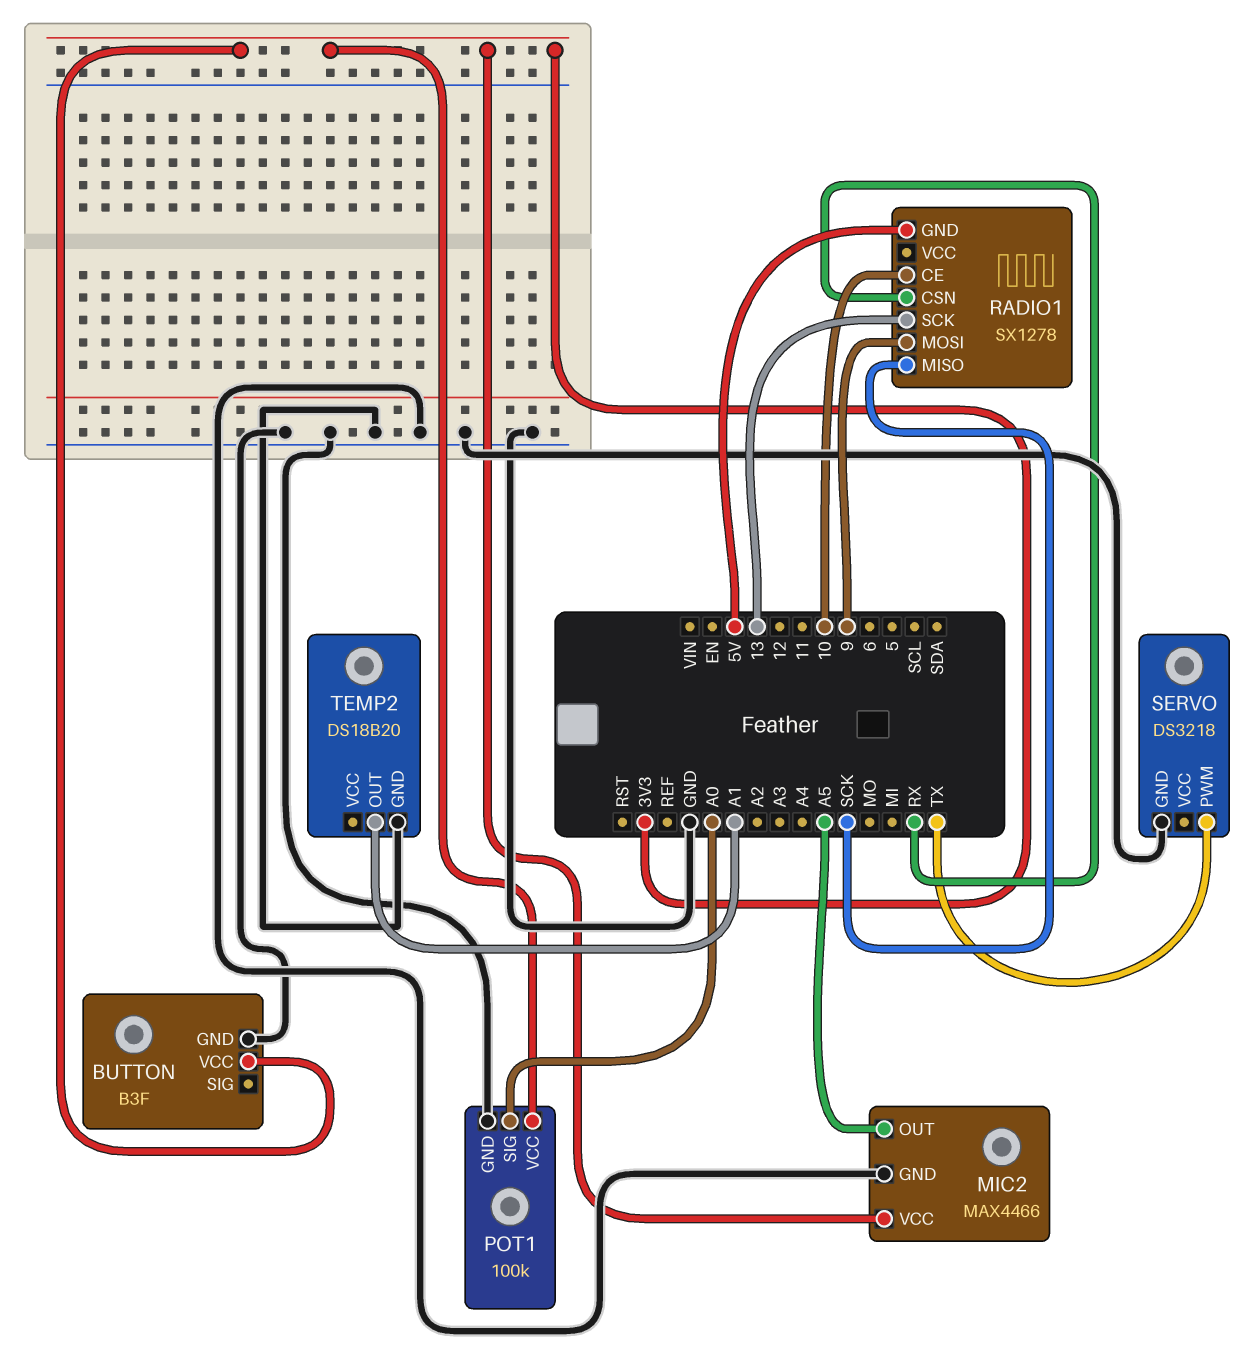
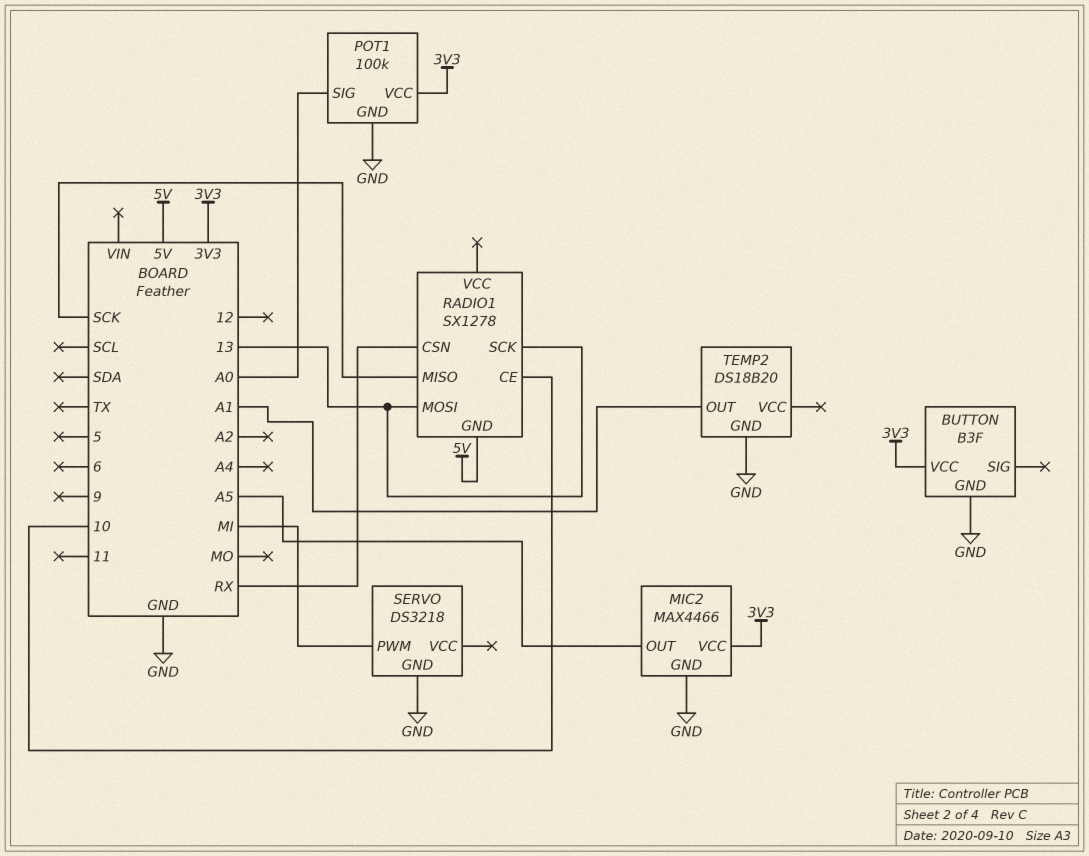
RADIO1 pin MOSI: 9 -> 13
SERVO pin PWM: TX -> MI

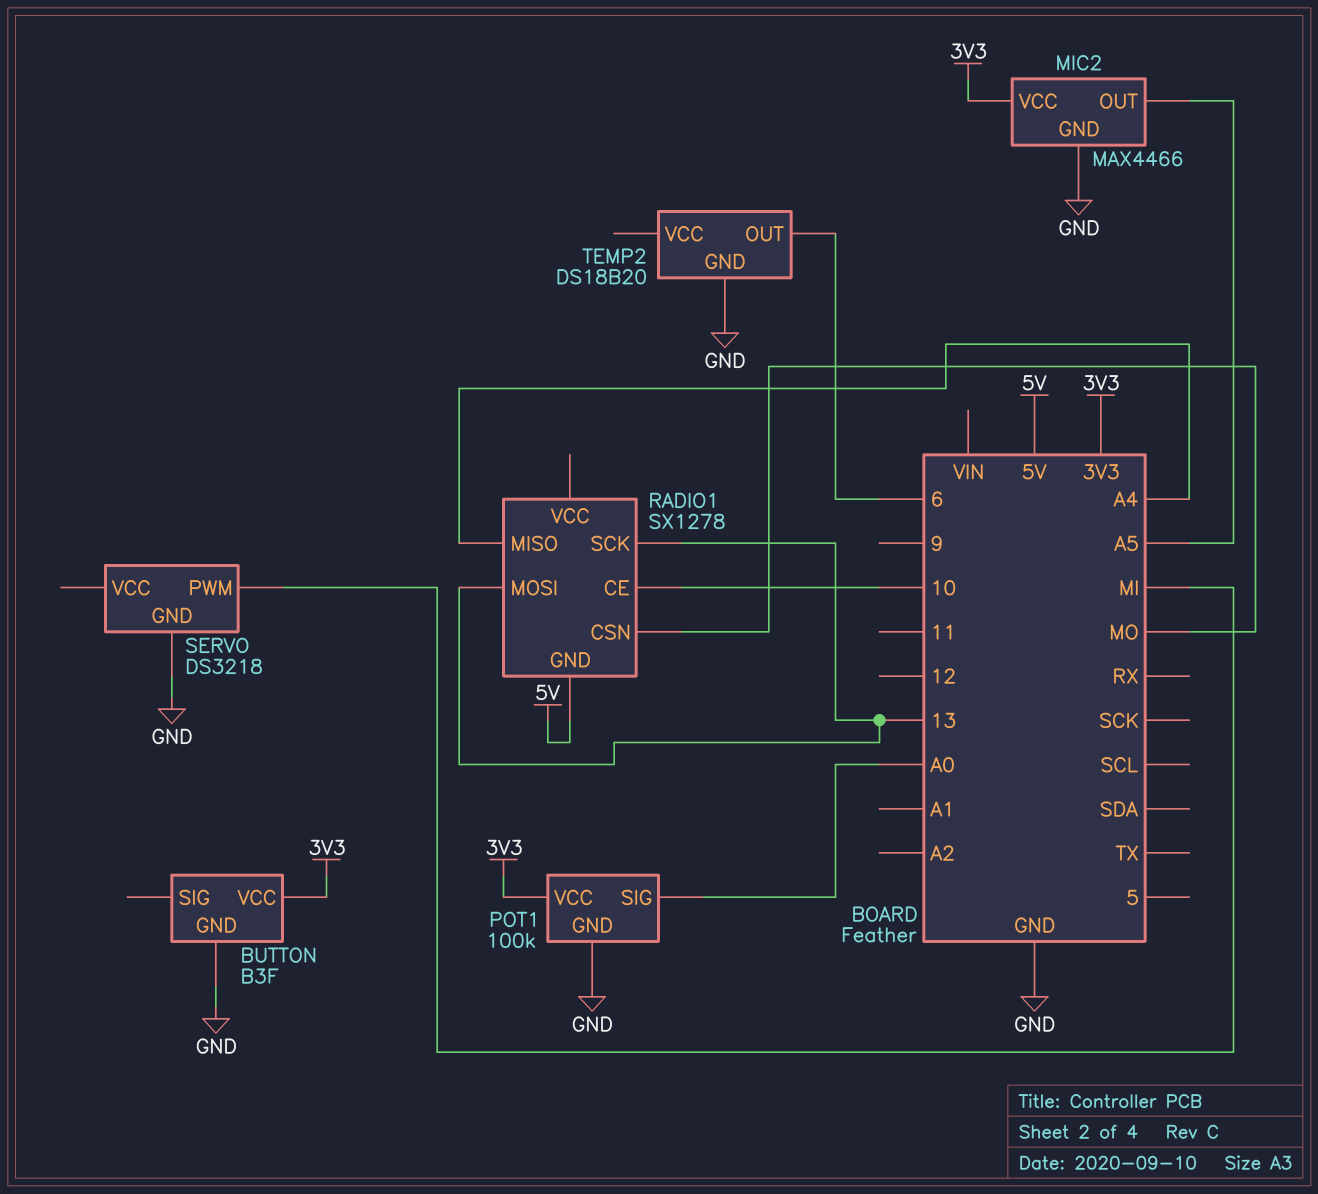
RADIO1 pin CSN: RX -> MO
RADIO1 pin MISO: SCK -> A4
TEMP2 pin OUT: A1 -> 6

